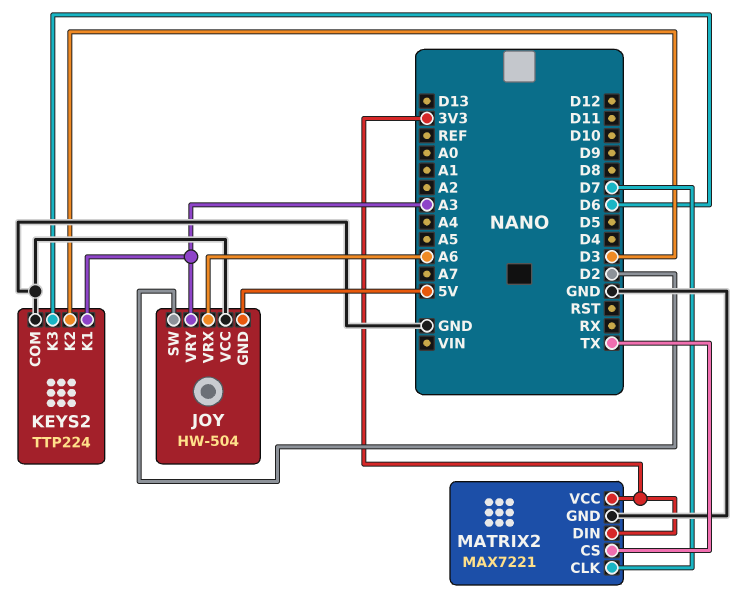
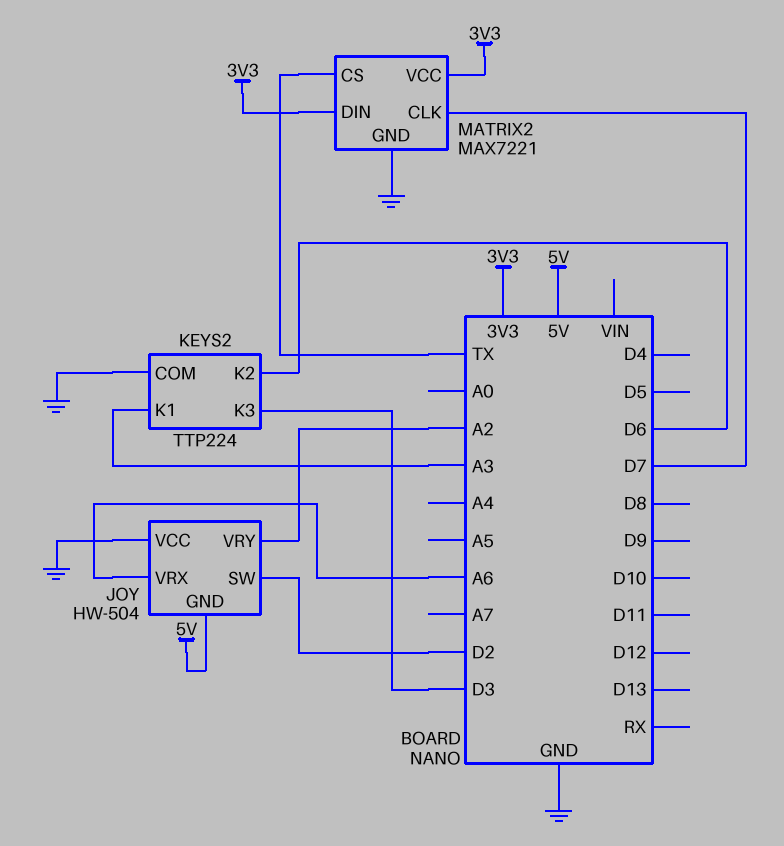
JOY pin VRY: A3 -> A2
KEYS2 pin K2: D3 -> D6
KEYS2 pin K3: D6 -> D3

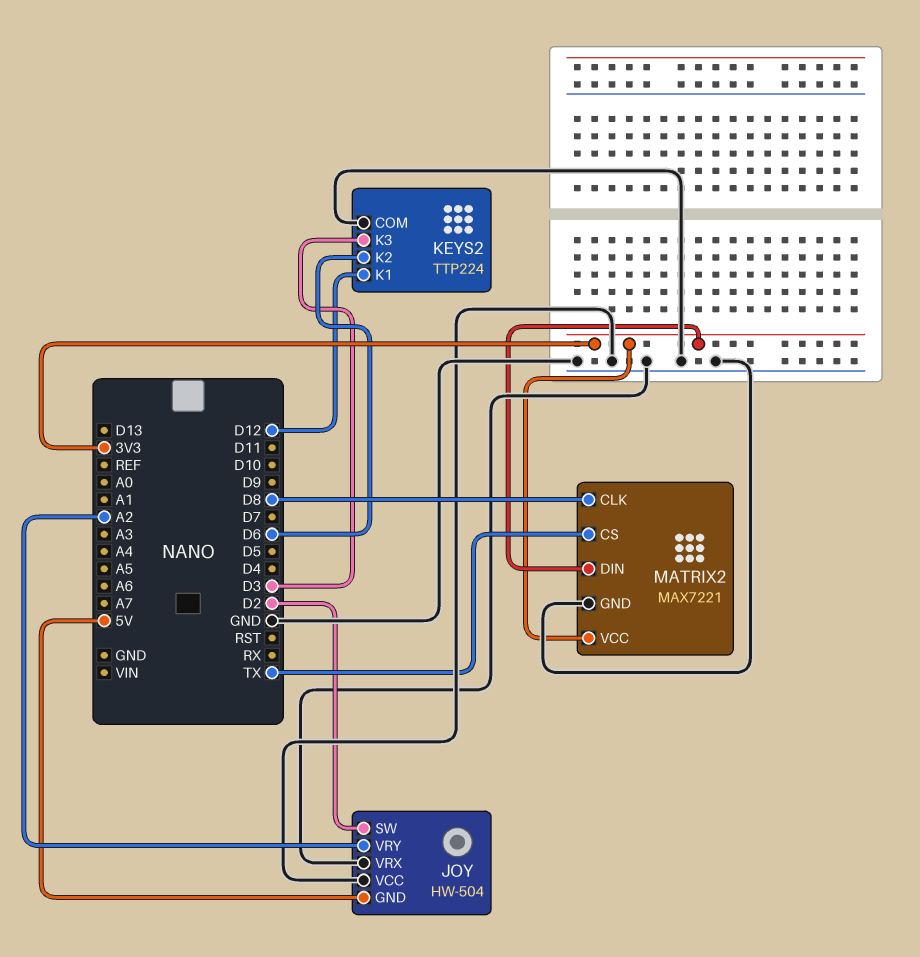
JOY pin VRX: A6 -> GND
KEYS2 pin K1: A3 -> D12
MATRIX2 pin CLK: D7 -> D8

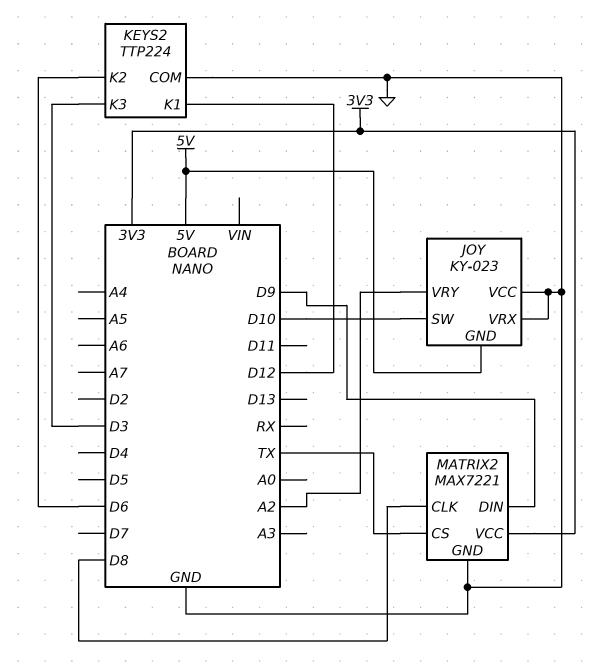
JOY: HW-504 -> KY-023
JOY pin SW: D2 -> D10
MATRIX2 pin DIN: 3V3 -> D9

